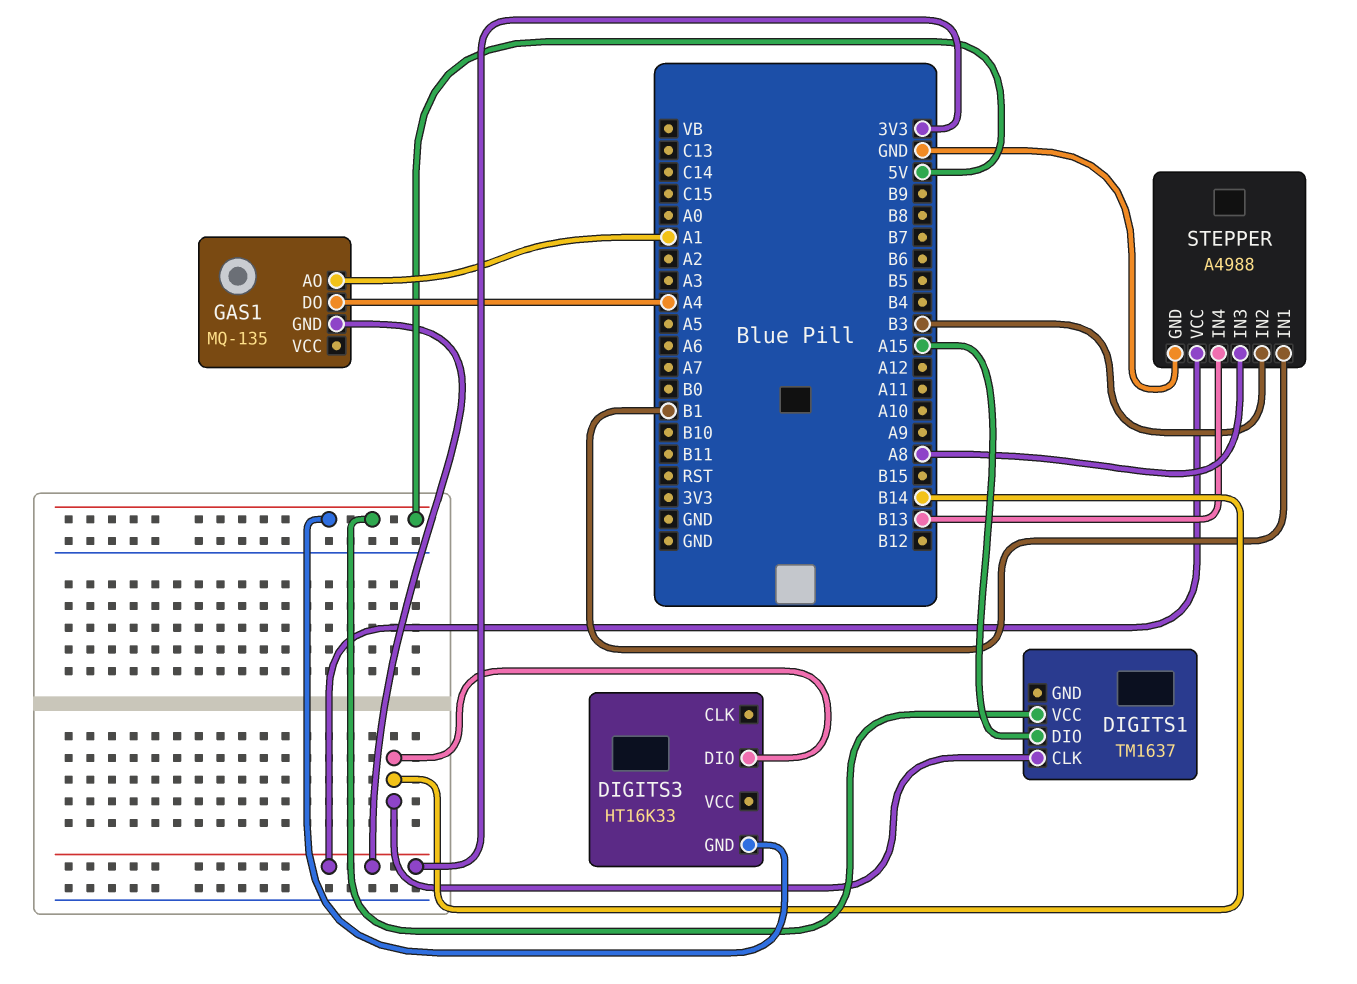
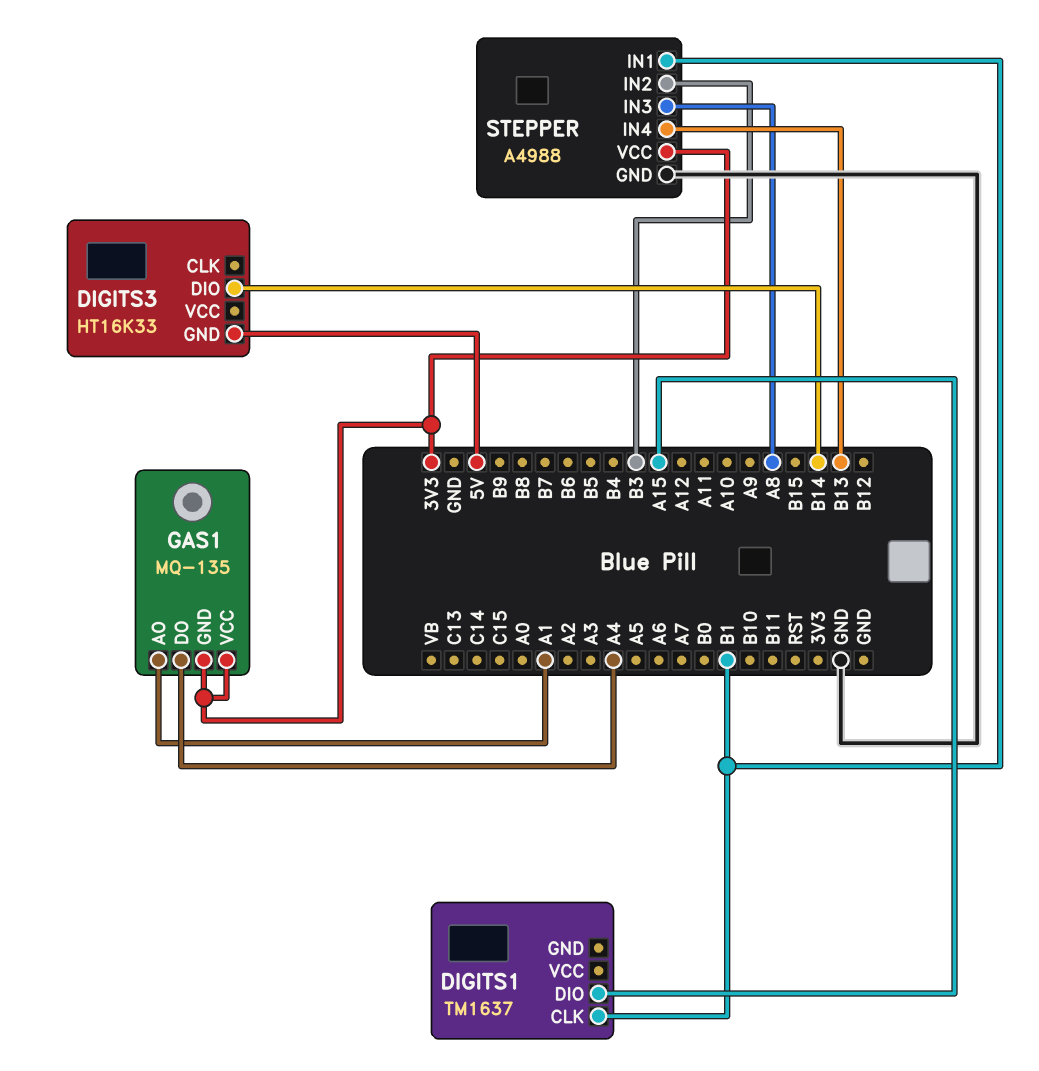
DIGITS1 pin CLK: B14 -> B1
DIGITS1 pin VCC: 5V -> none
GAS1 pin VCC: none -> 3V3

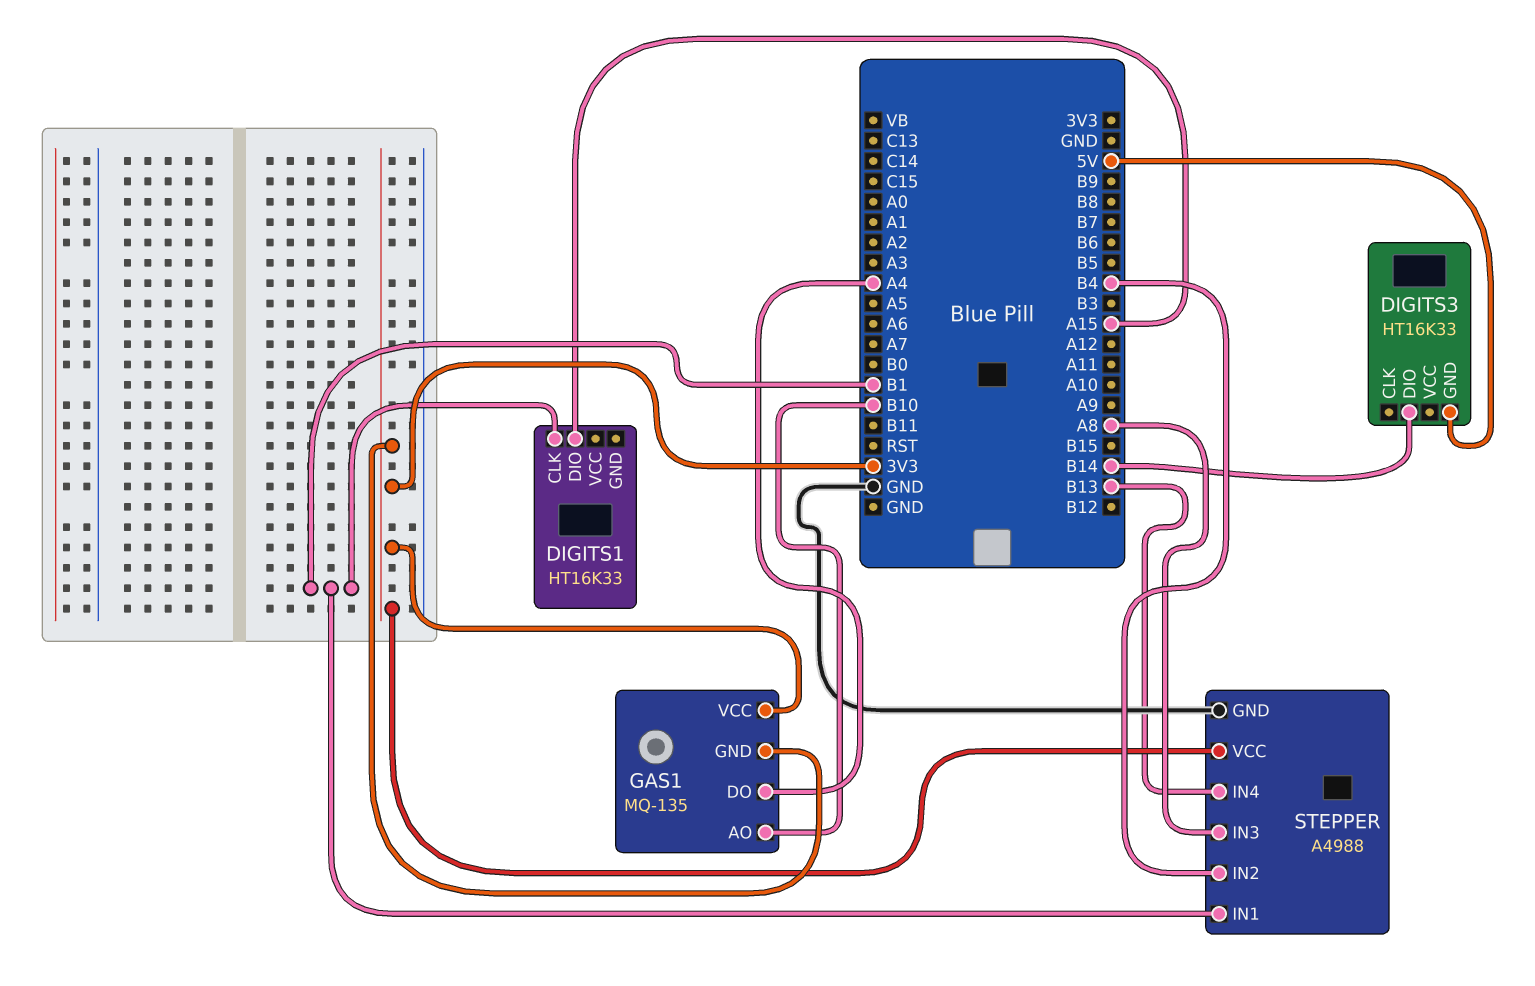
DIGITS1: TM1637 -> HT16K33
GAS1 pin AO: A1 -> B10
STEPPER pin IN2: B3 -> B4

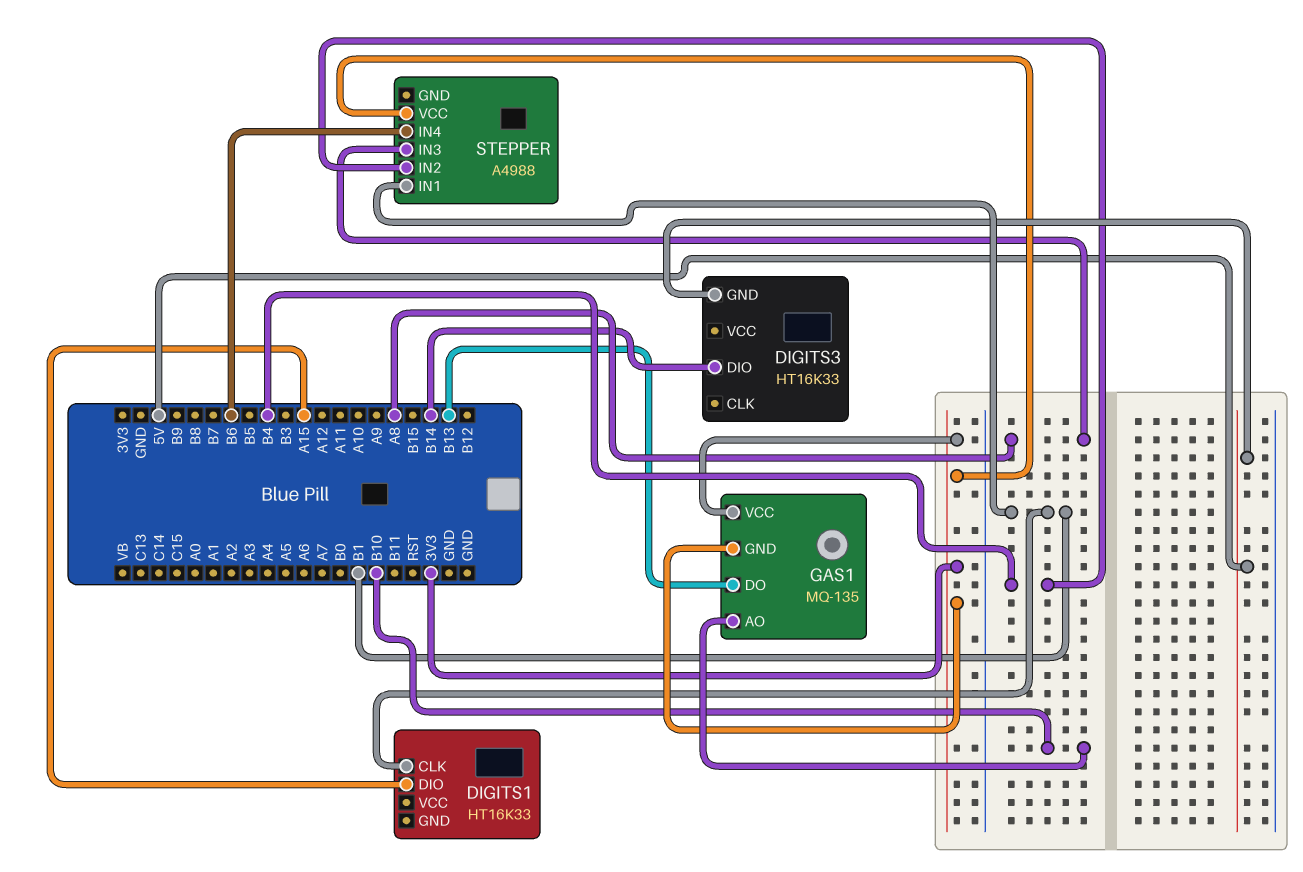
GAS1 pin DO: A4 -> B13
STEPPER pin GND: GND -> none
STEPPER pin IN4: B13 -> B6

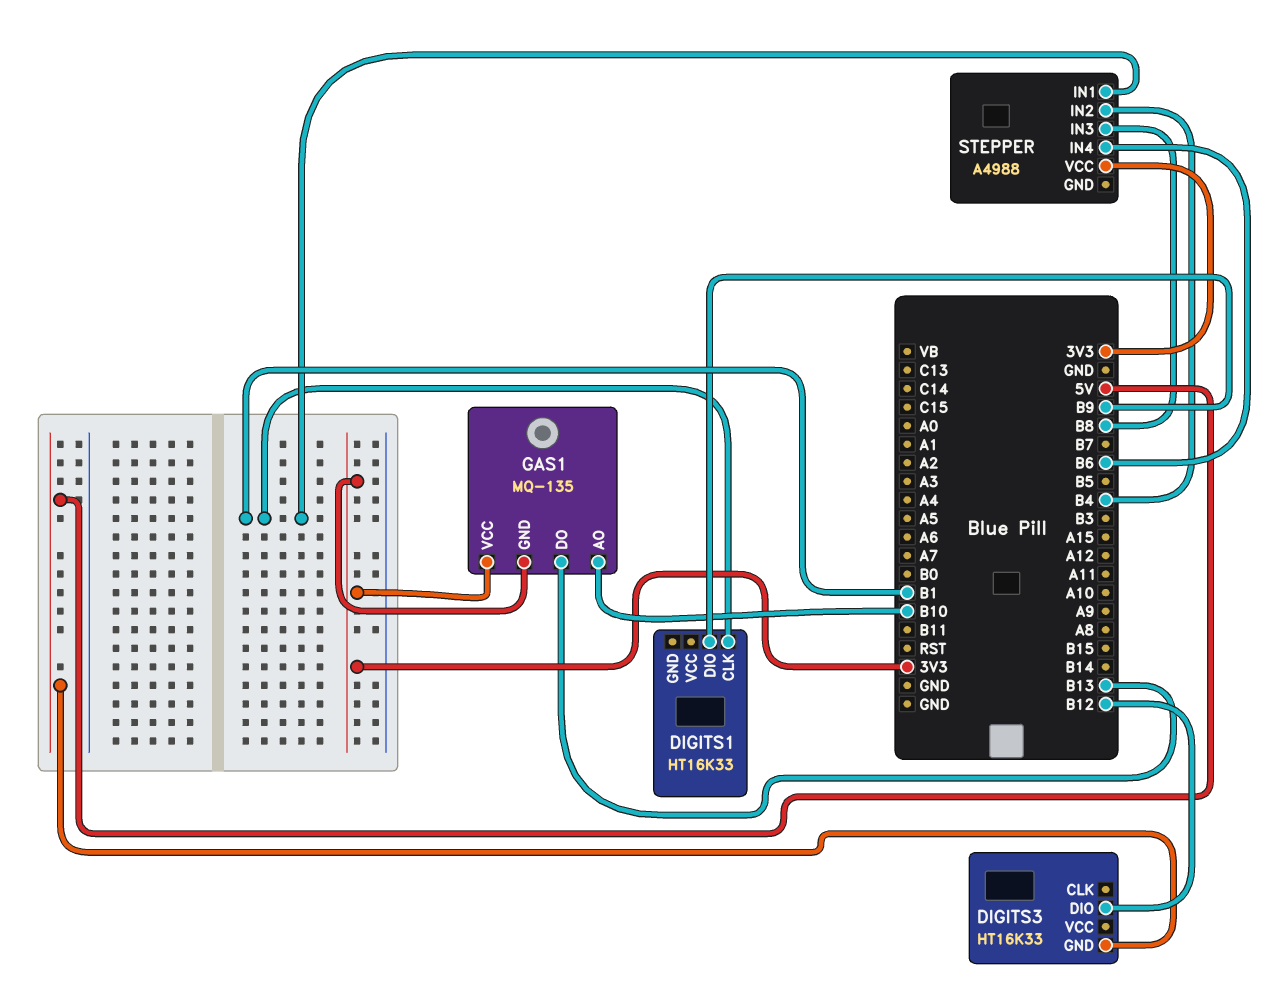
DIGITS1 pin DIO: A15 -> B9
DIGITS3 pin DIO: B14 -> B12
STEPPER pin IN3: A8 -> B8

